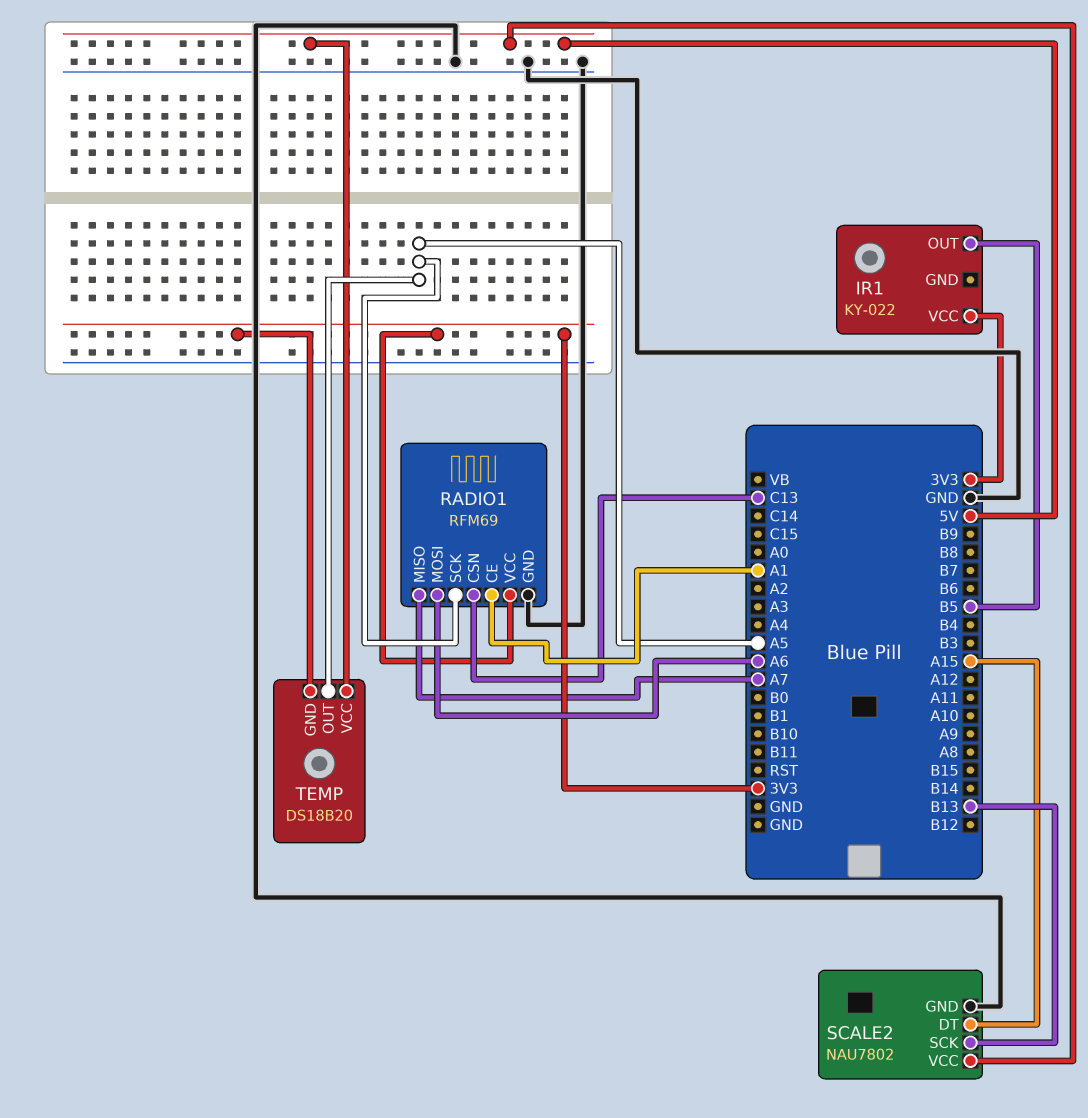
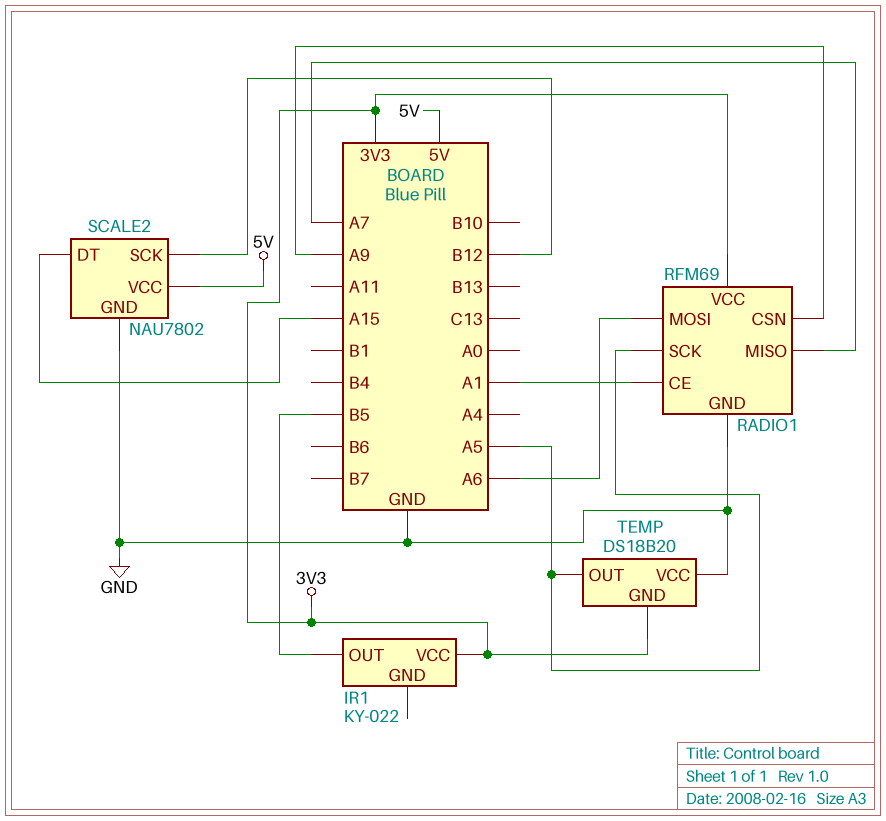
RADIO1 pin CSN: C13 -> A9
SCALE2 pin SCK: B13 -> B12
TEMP pin VCC: 5V -> GND

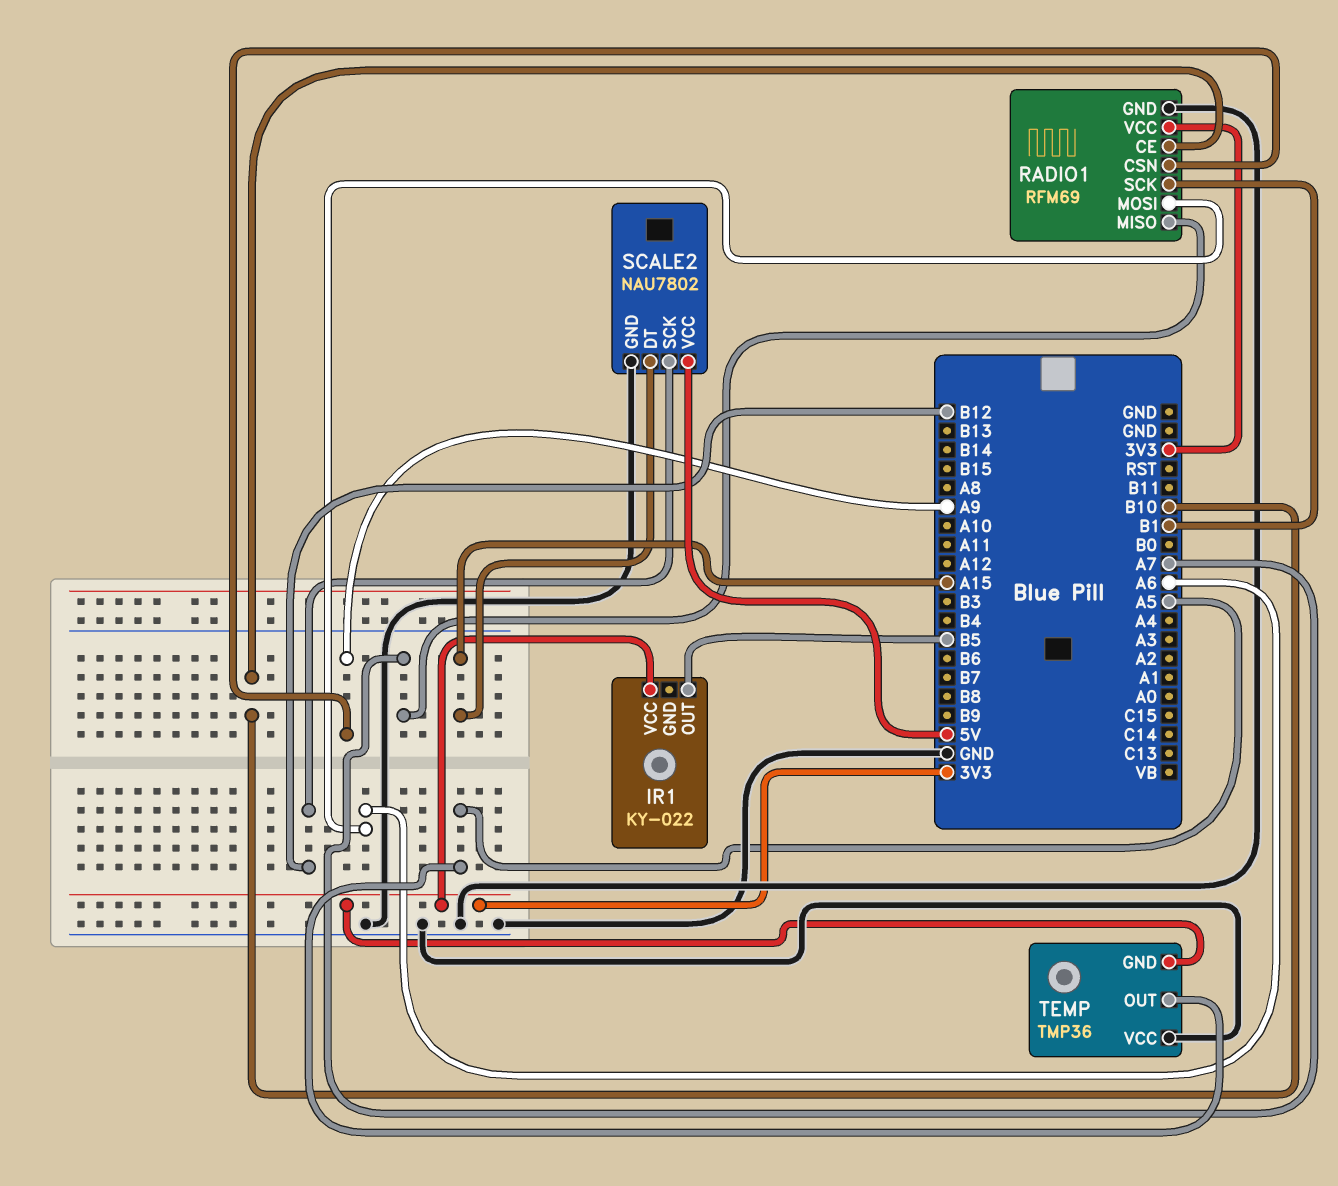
RADIO1 pin CE: A1 -> B10
RADIO1 pin SCK: A5 -> B1
TEMP: DS18B20 -> TMP36

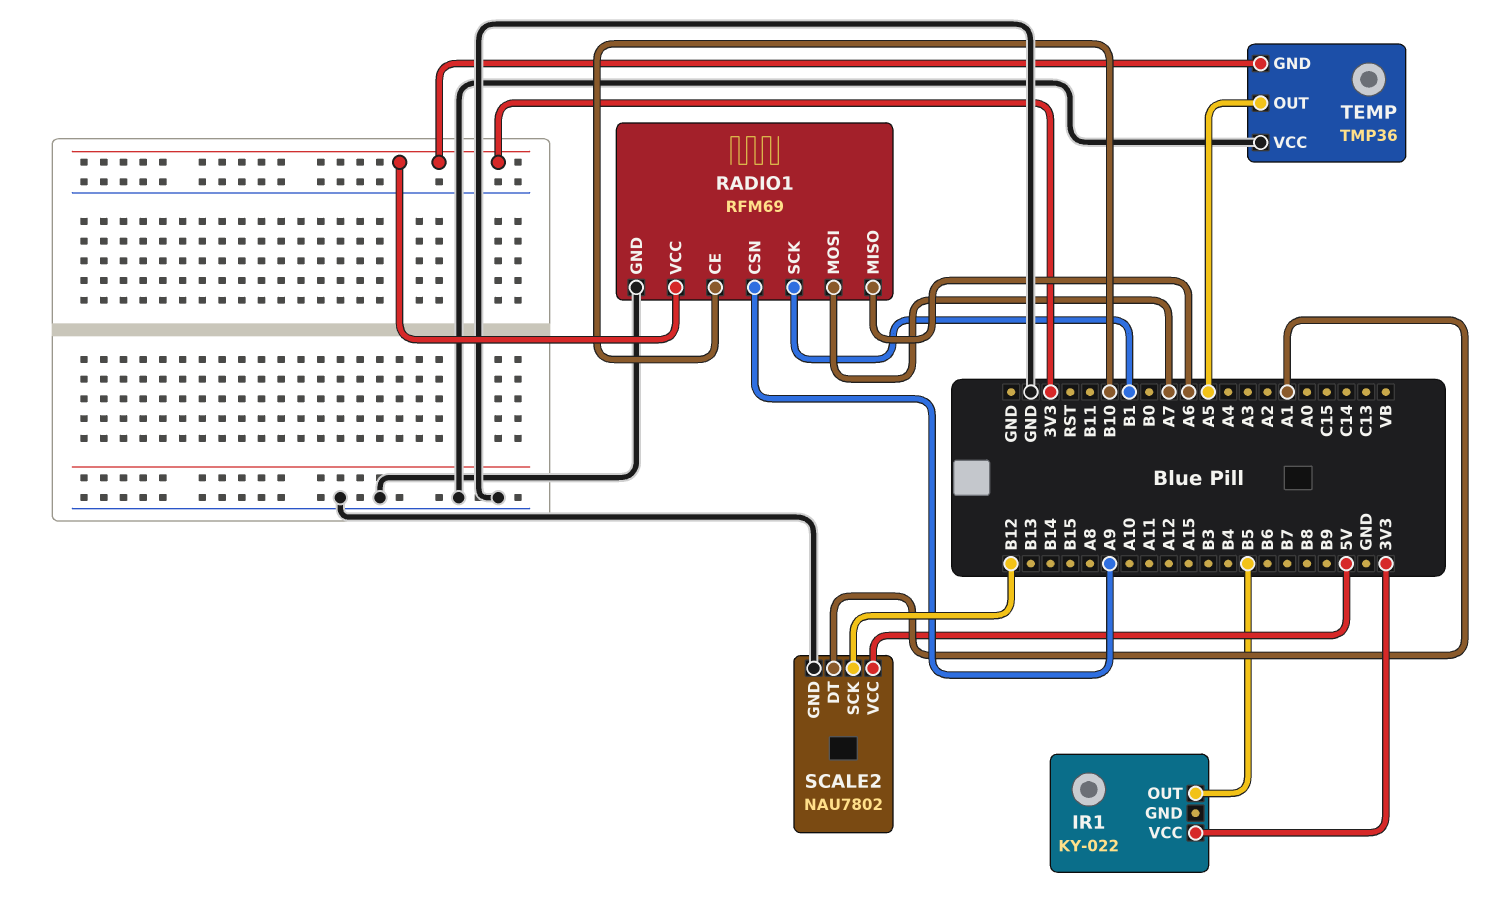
RADIO1 pin MISO: A7 -> A6
RADIO1 pin MOSI: A6 -> A7
SCALE2 pin DT: A15 -> A1

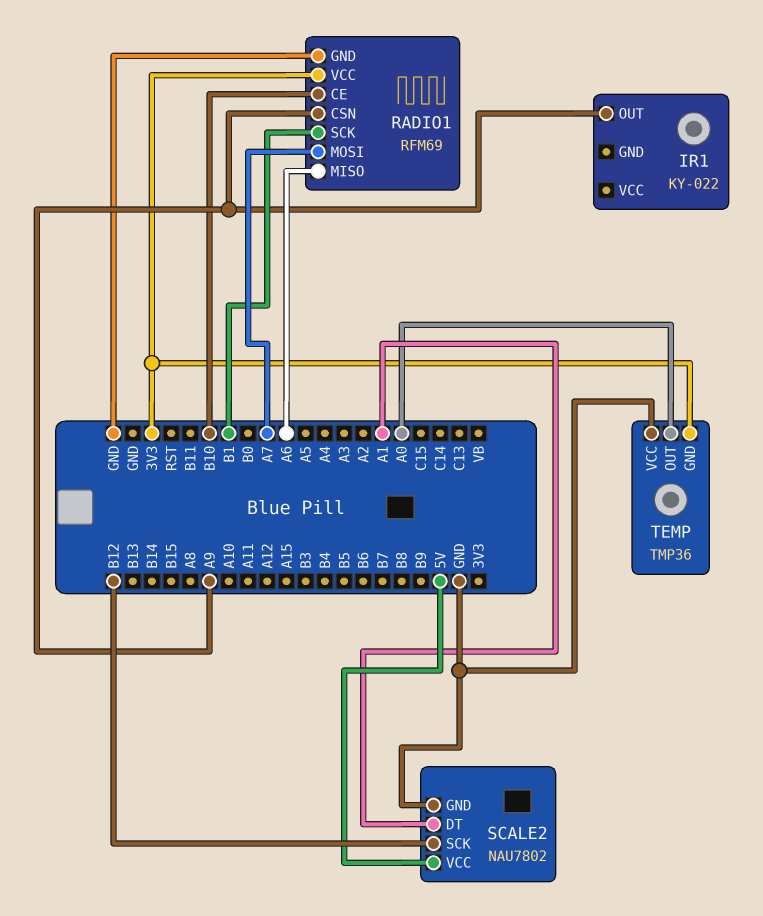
IR1 pin OUT: B5 -> A9
IR1 pin VCC: 3V3 -> none
TEMP pin OUT: A5 -> A0

